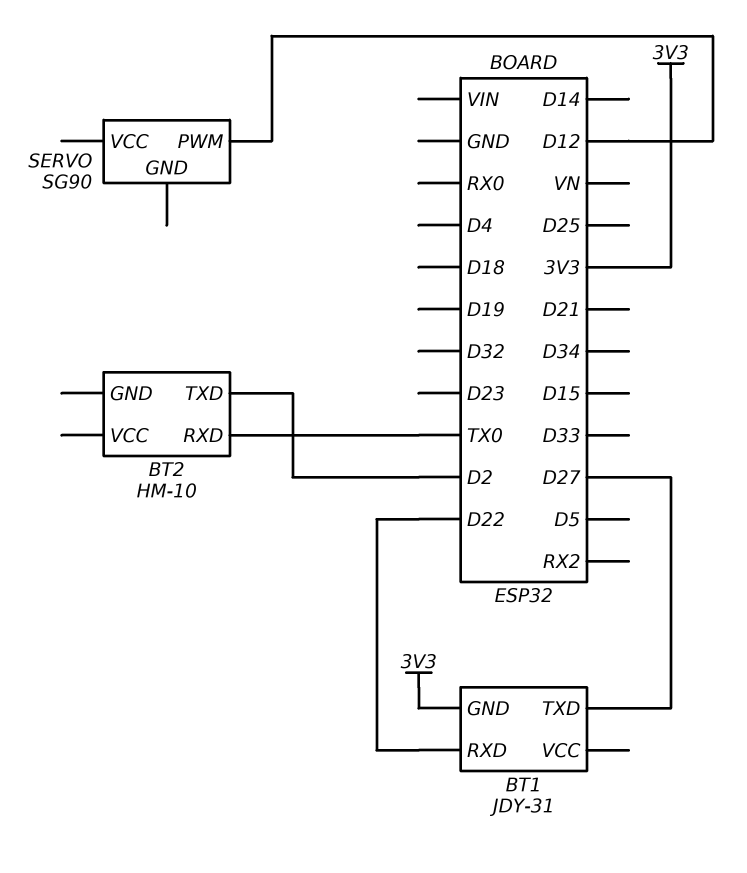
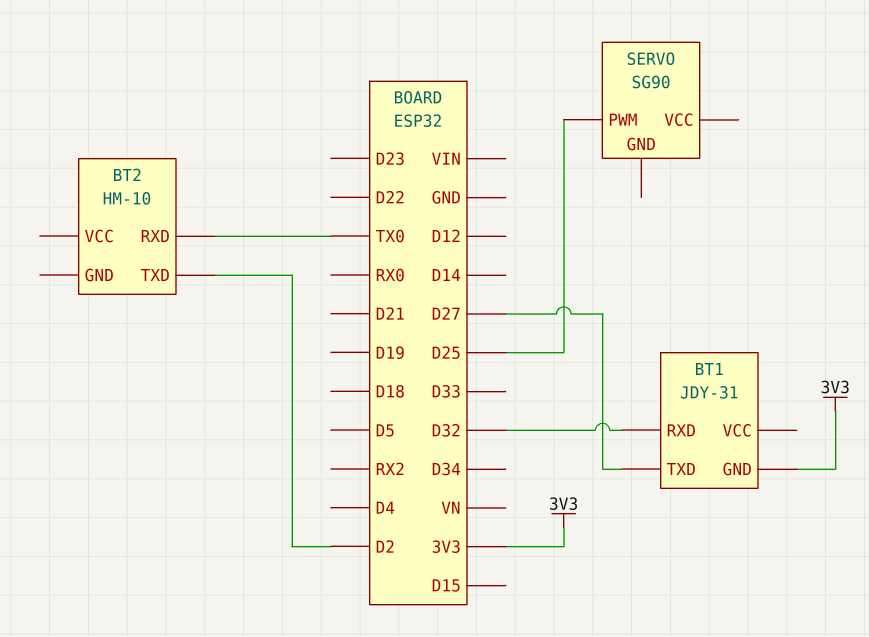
BT1 pin RXD: D22 -> D32
SERVO pin PWM: D12 -> D25

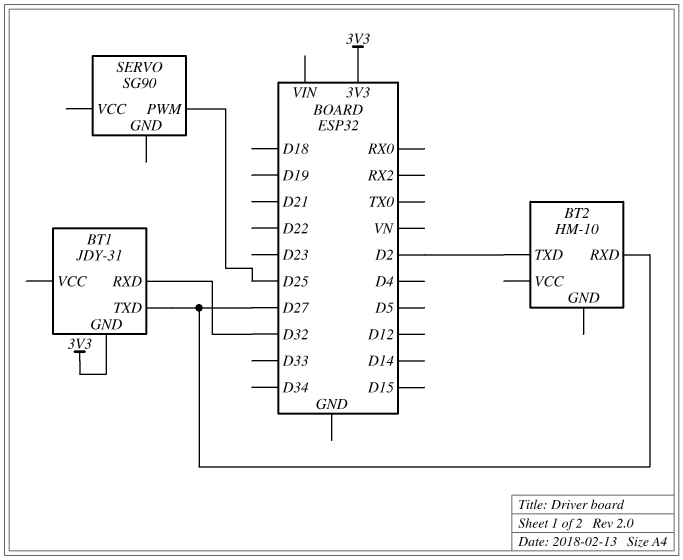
BT2 pin RXD: TX0 -> D27

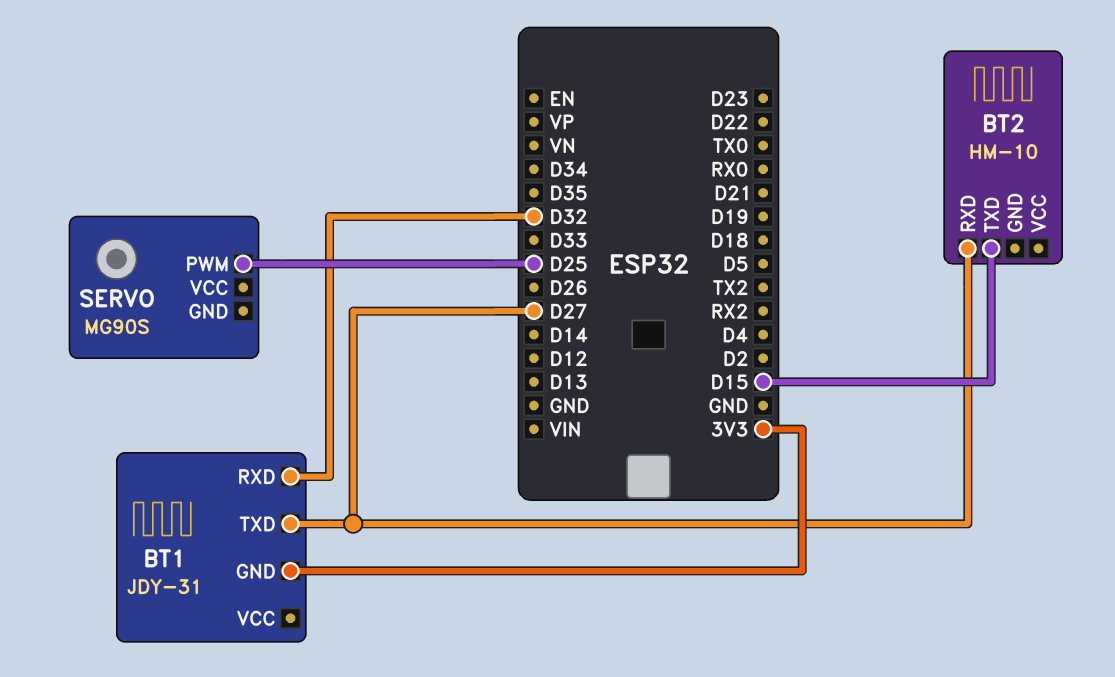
BT2 pin TXD: D2 -> D15
SERVO: SG90 -> MG90S

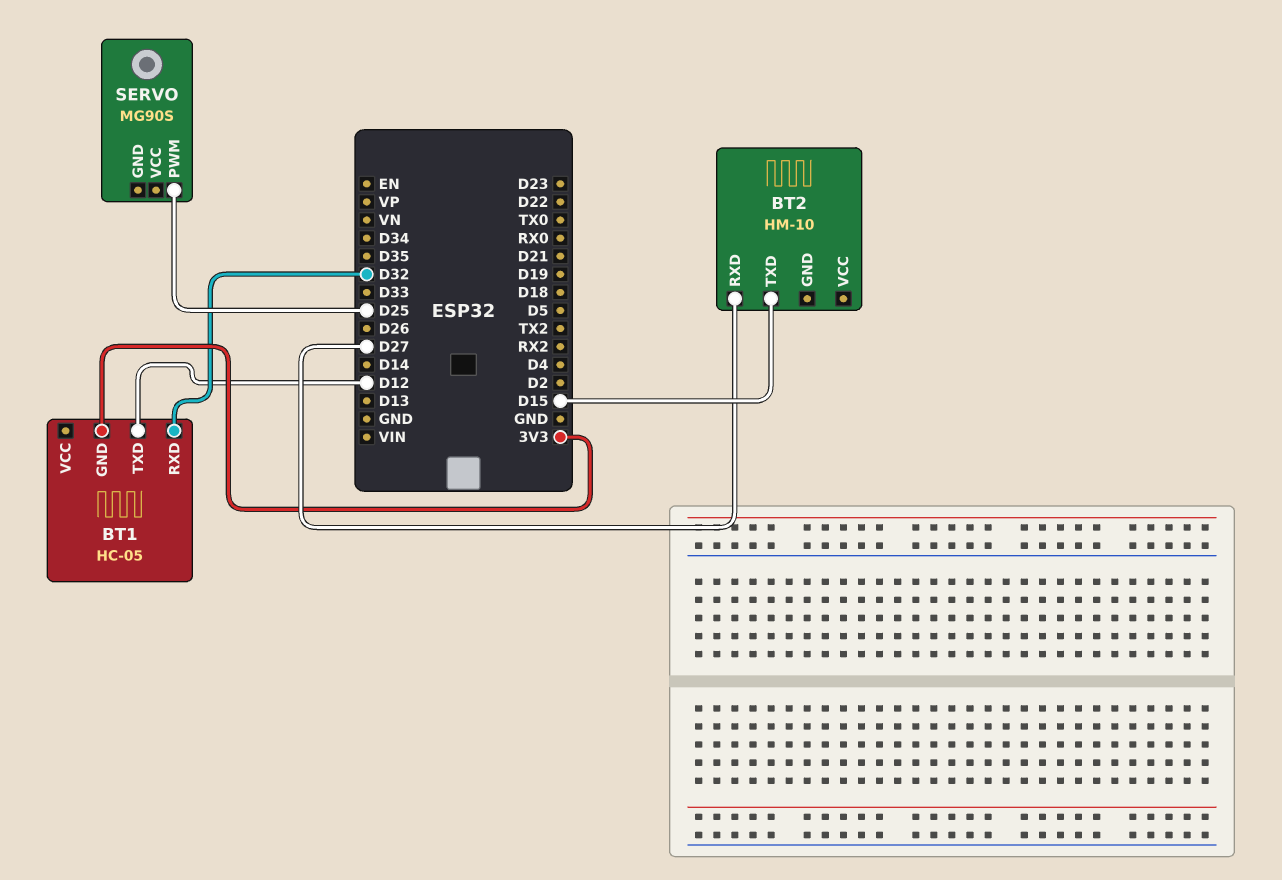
BT1: JDY-31 -> HC-05
BT1 pin TXD: D27 -> D12

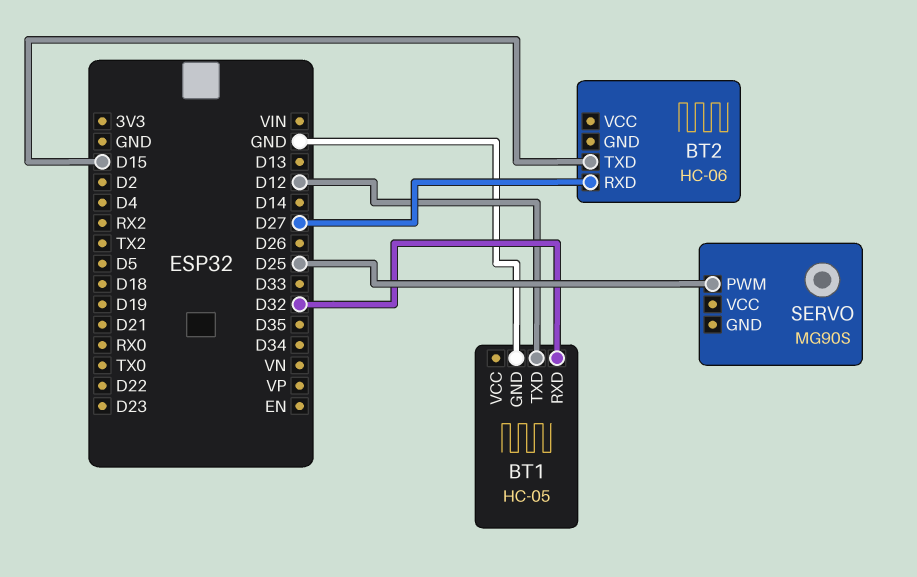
BT1 pin GND: 3V3 -> GND
BT2: HM-10 -> HC-06

